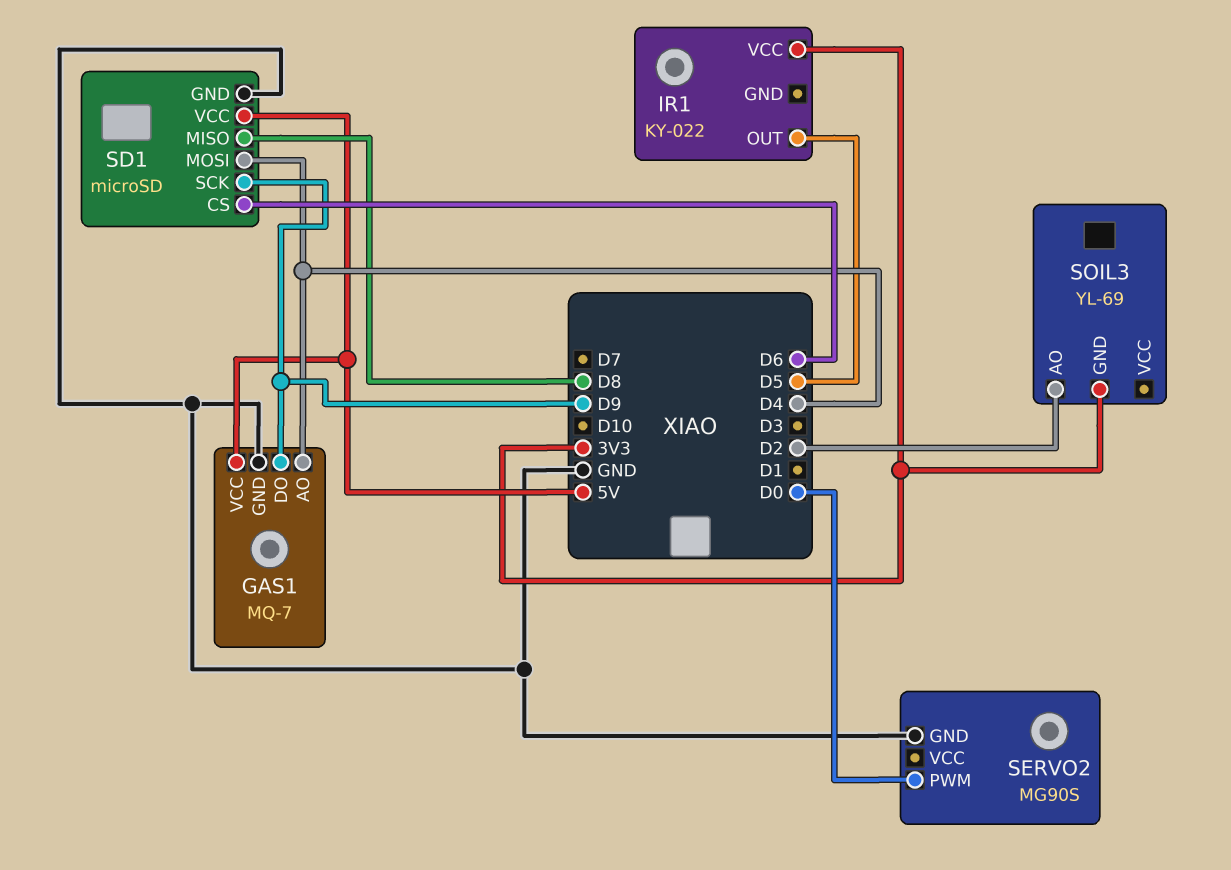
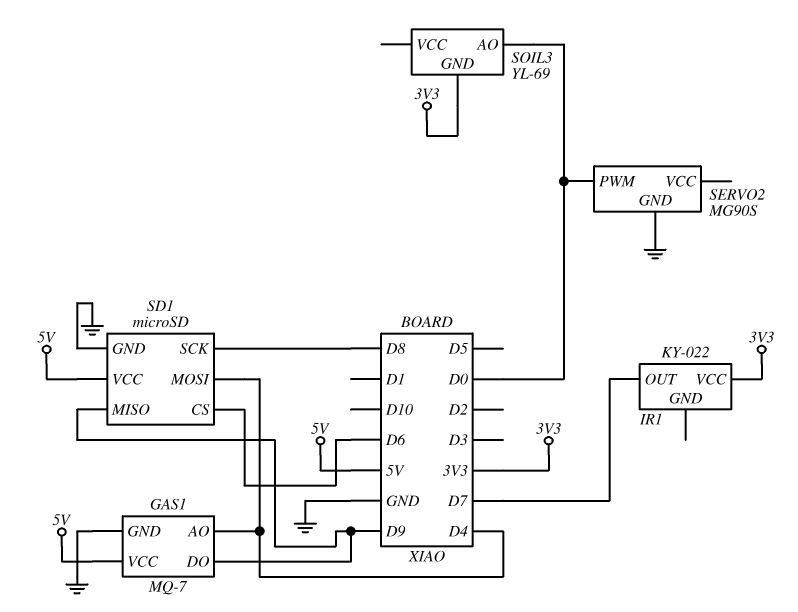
IR1 pin OUT: D5 -> D7
SD1 pin MISO: D8 -> D9
SD1 pin SCK: D9 -> D8
SOIL3 pin AO: D2 -> D0

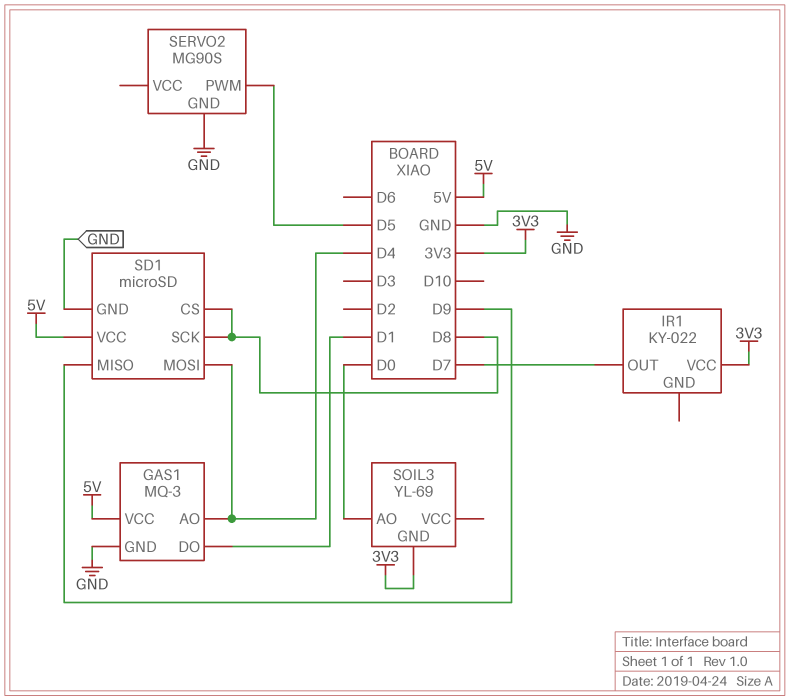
GAS1: MQ-7 -> MQ-3
GAS1 pin DO: D9 -> D1
SD1 pin CS: D6 -> D8
SERVO2 pin PWM: D0 -> D5

